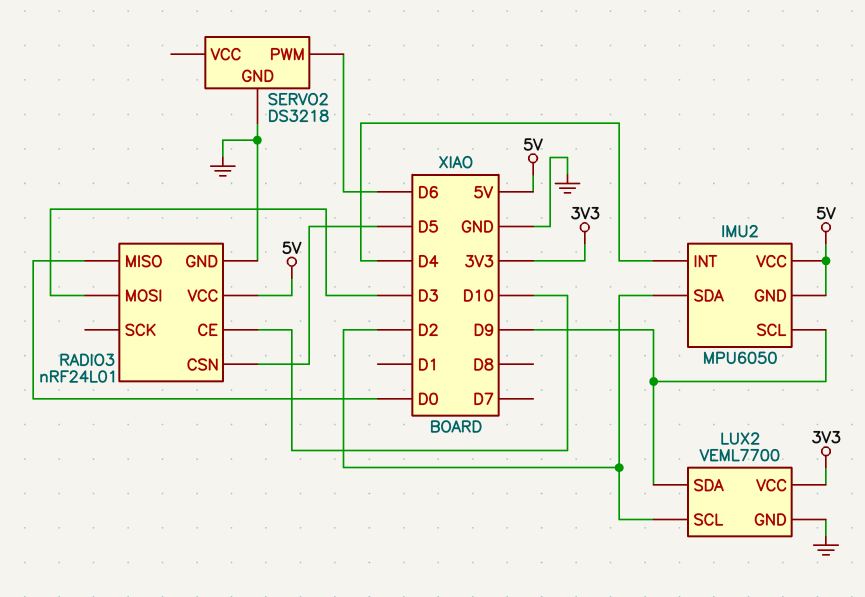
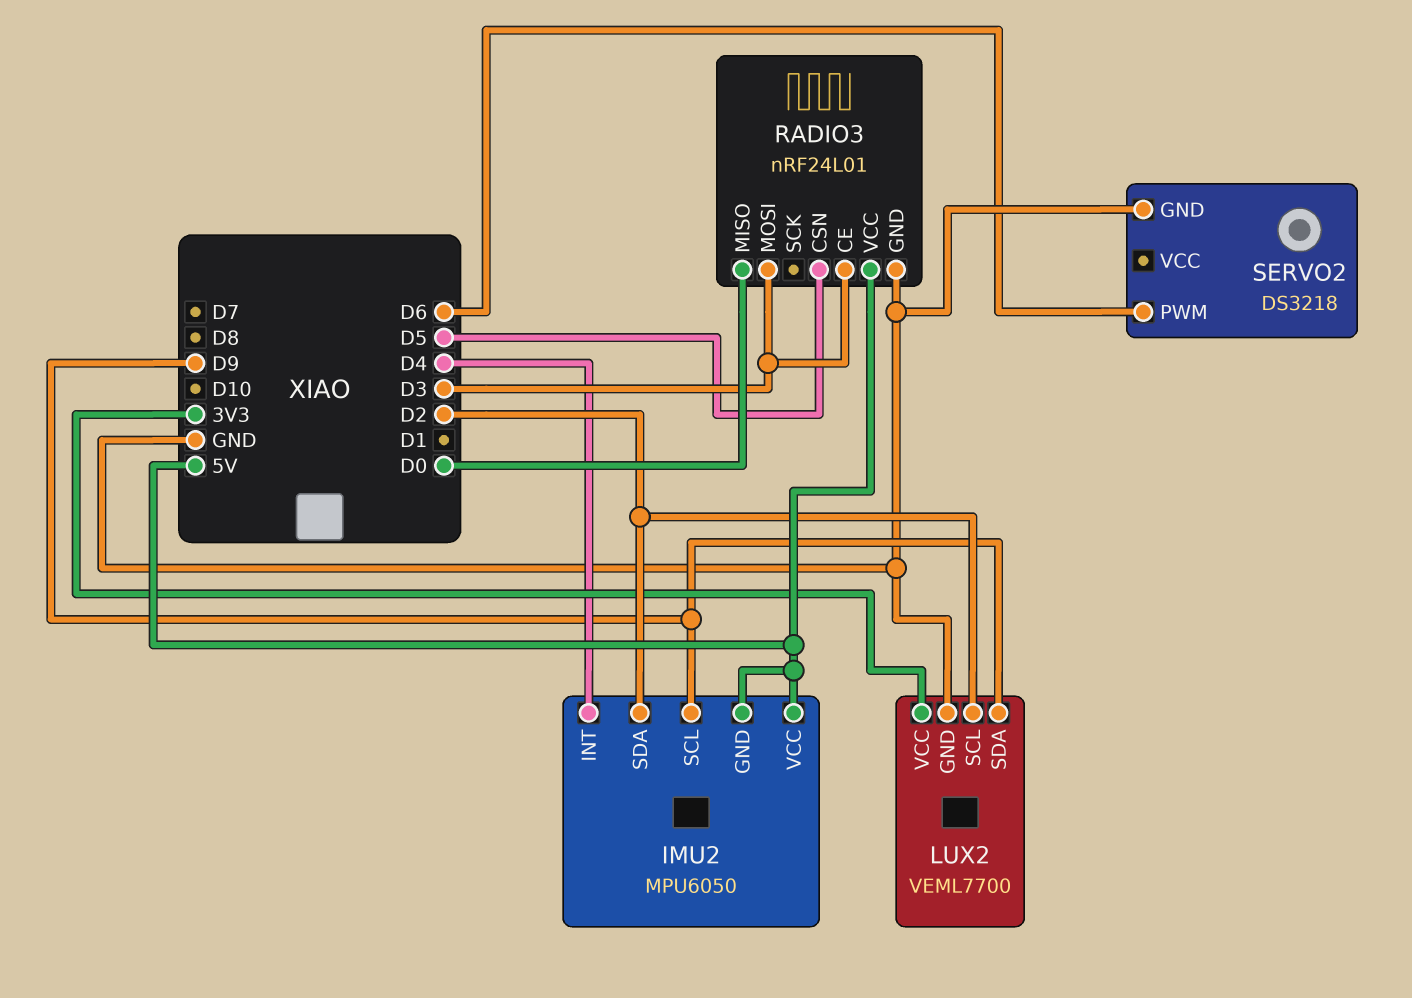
RADIO3 pin CE: D10 -> D3

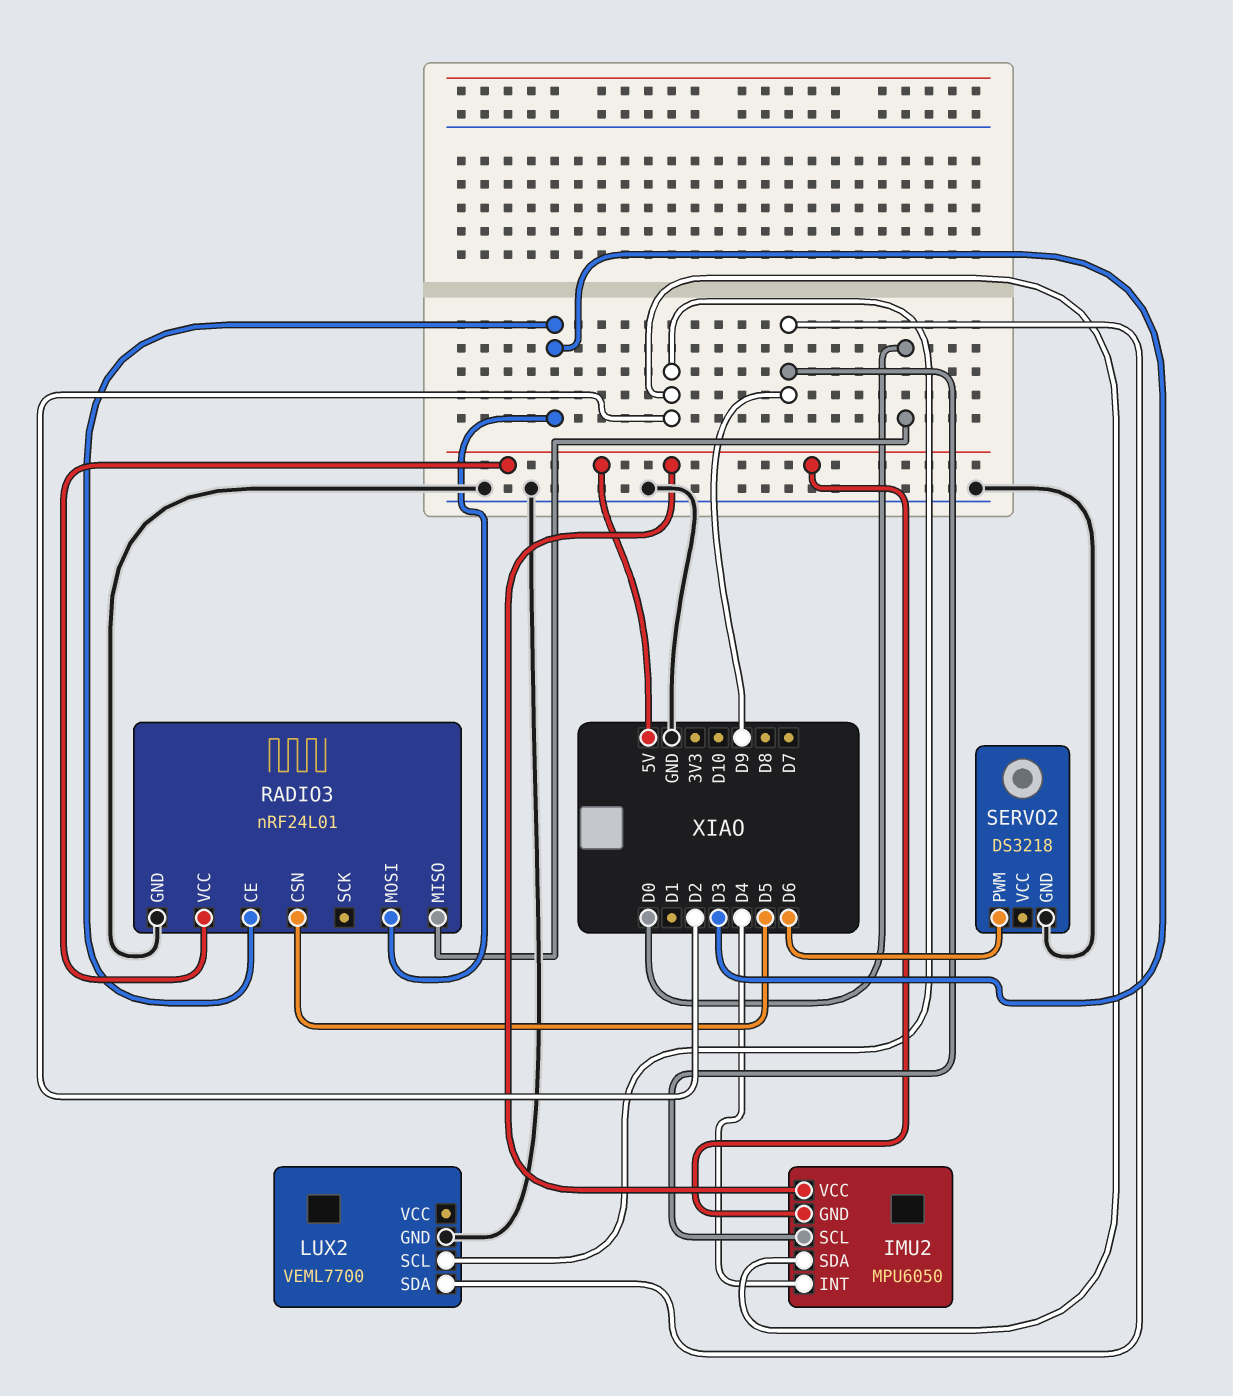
LUX2 pin VCC: 3V3 -> none

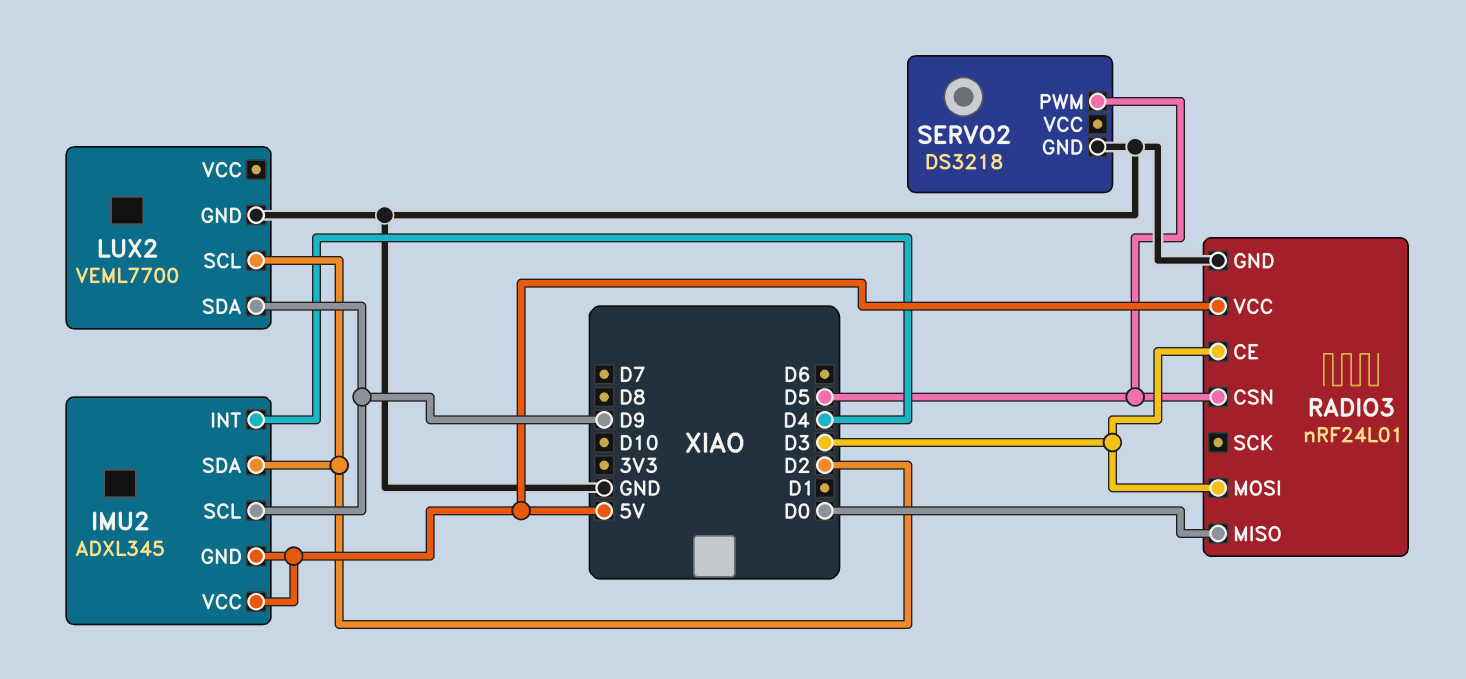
IMU2: MPU6050 -> ADXL345
SERVO2 pin PWM: D6 -> D5

